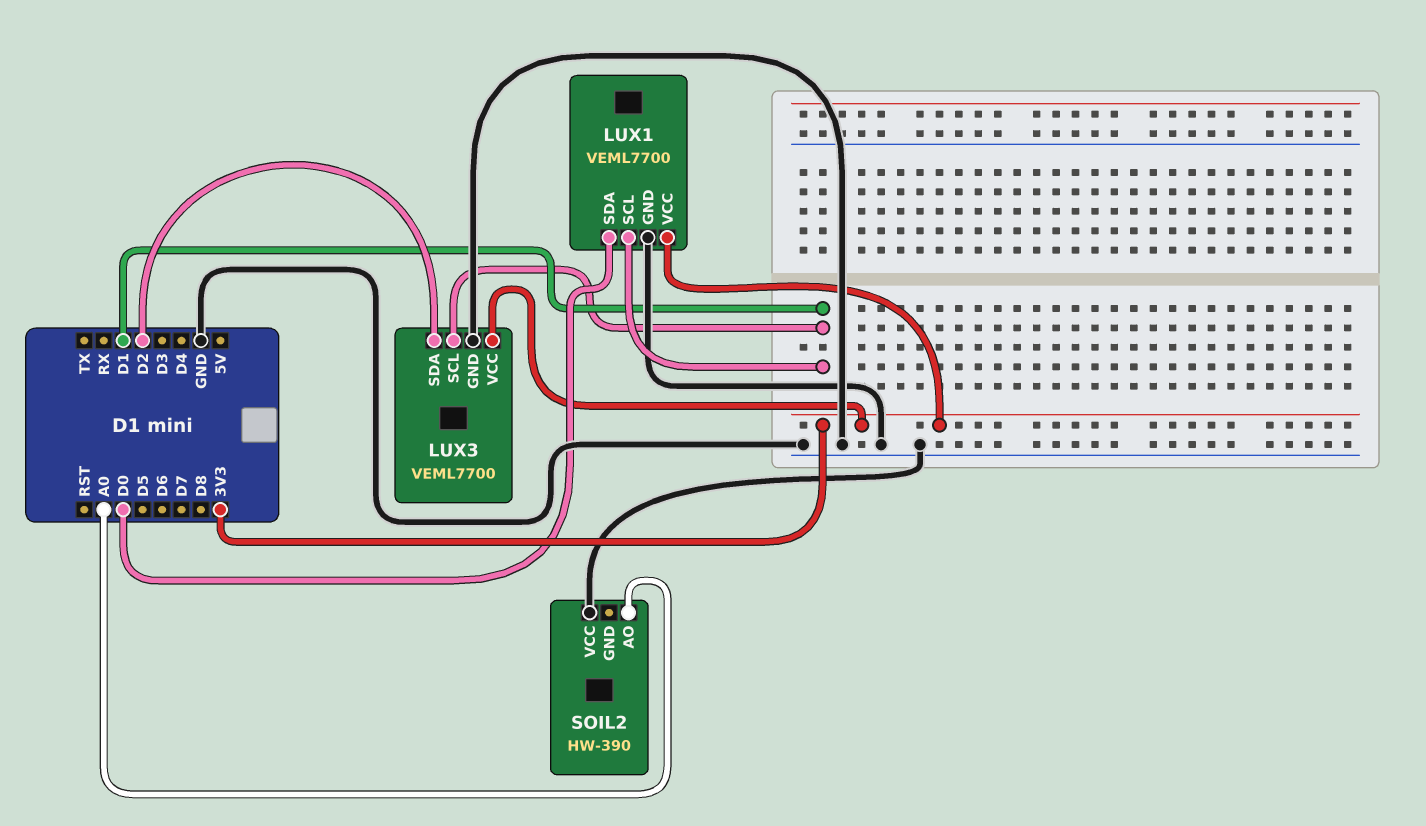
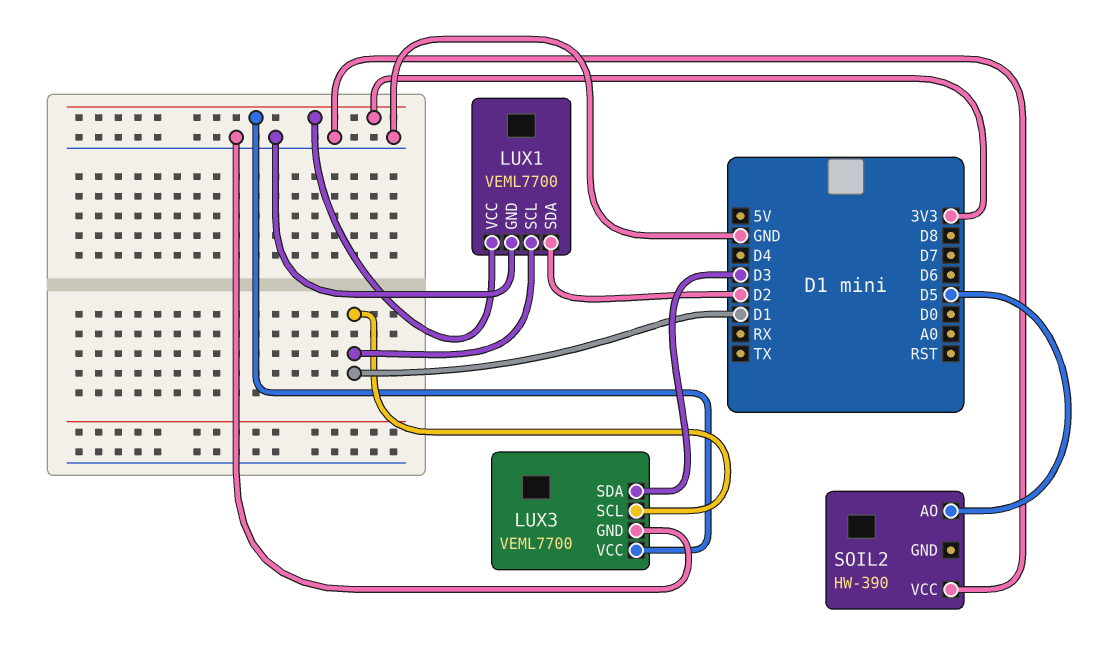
LUX1 pin SDA: D0 -> D2
LUX3 pin SDA: D2 -> D3
SOIL2 pin AO: A0 -> D5

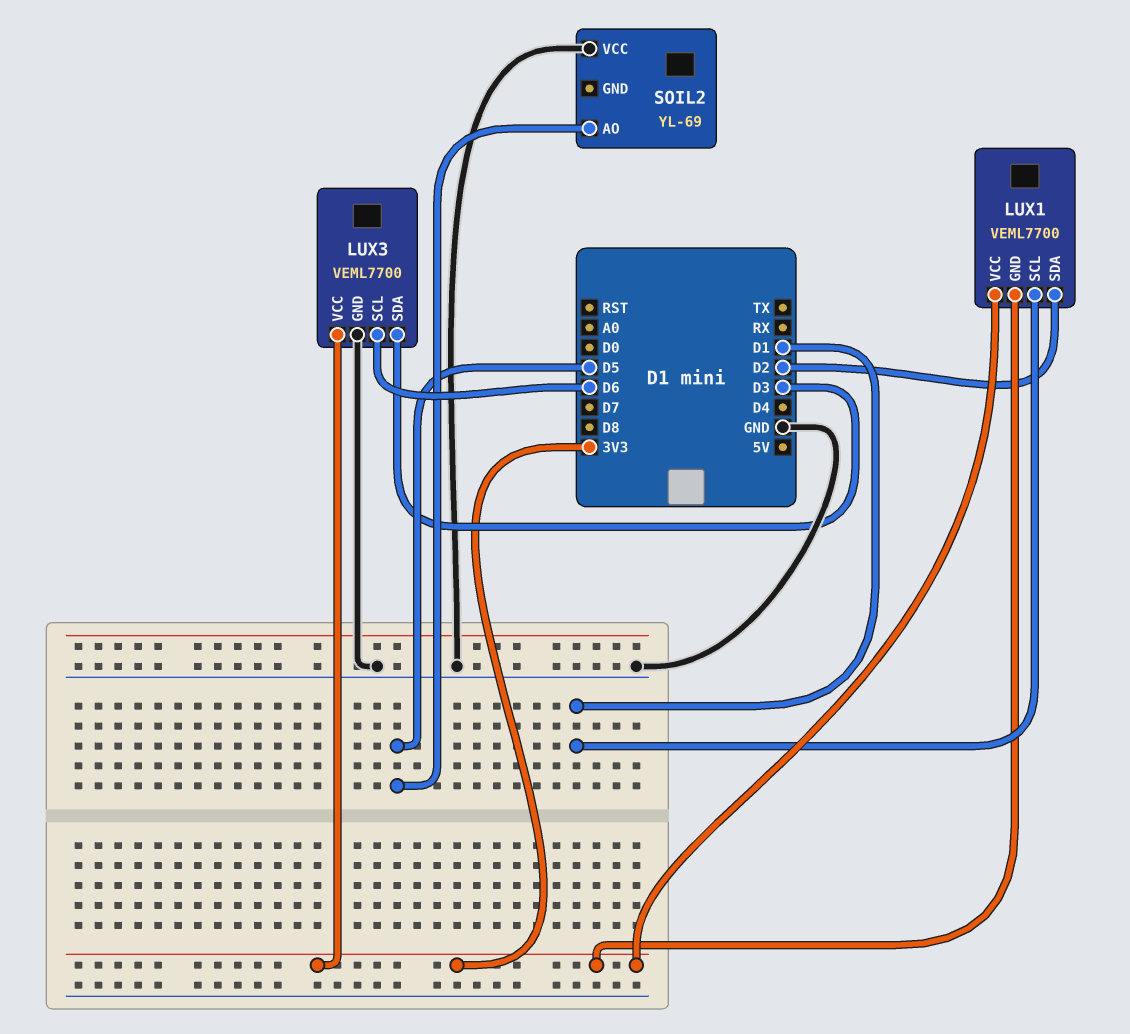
LUX1 pin GND: GND -> 3V3
LUX3 pin SCL: D1 -> D6
SOIL2: HW-390 -> YL-69

